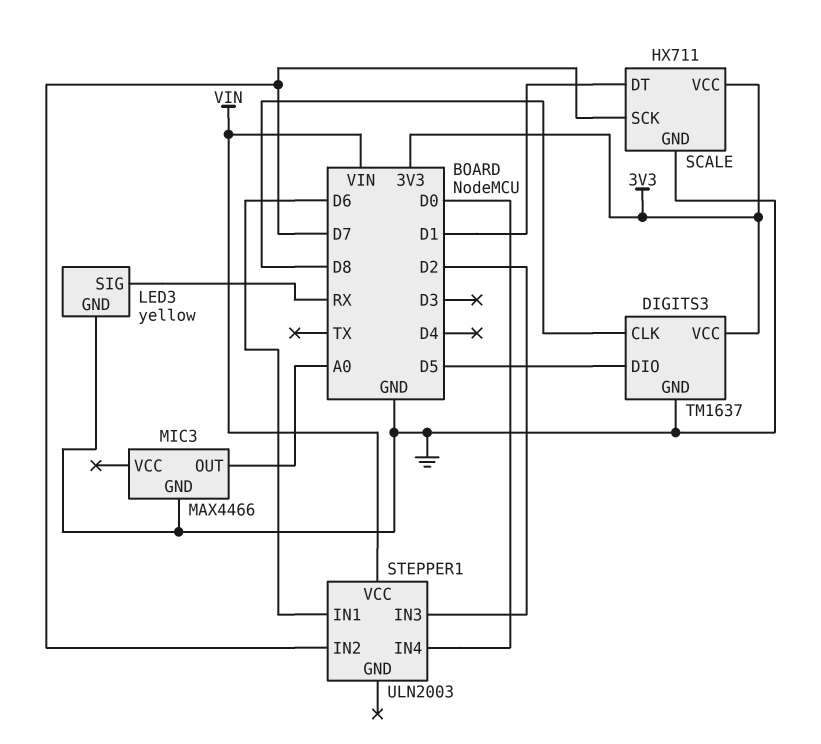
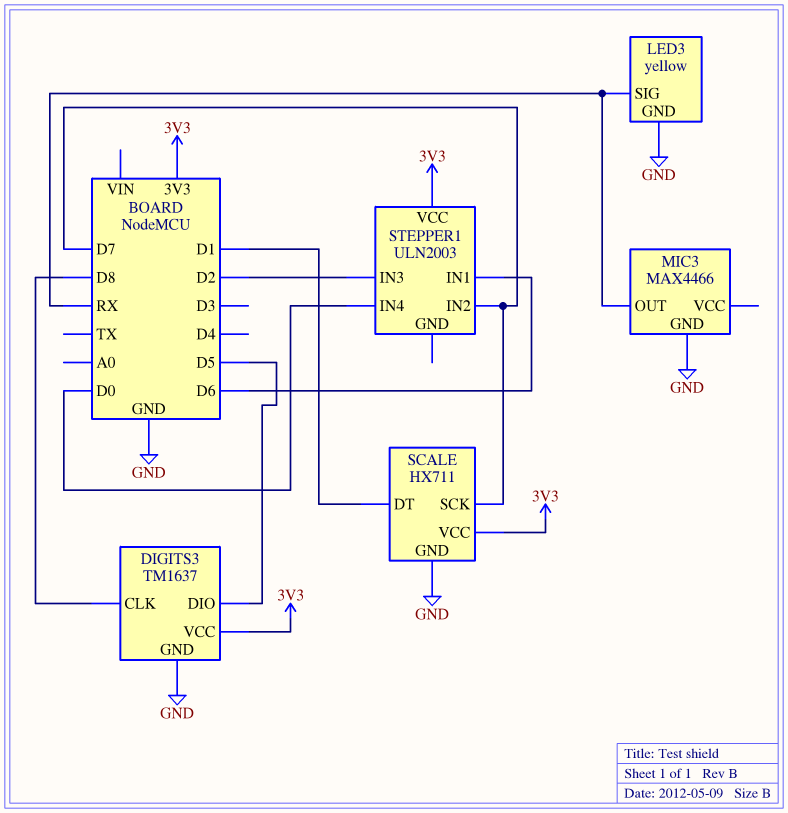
MIC3 pin OUT: A0 -> RX
STEPPER1 pin VCC: VIN -> 3V3

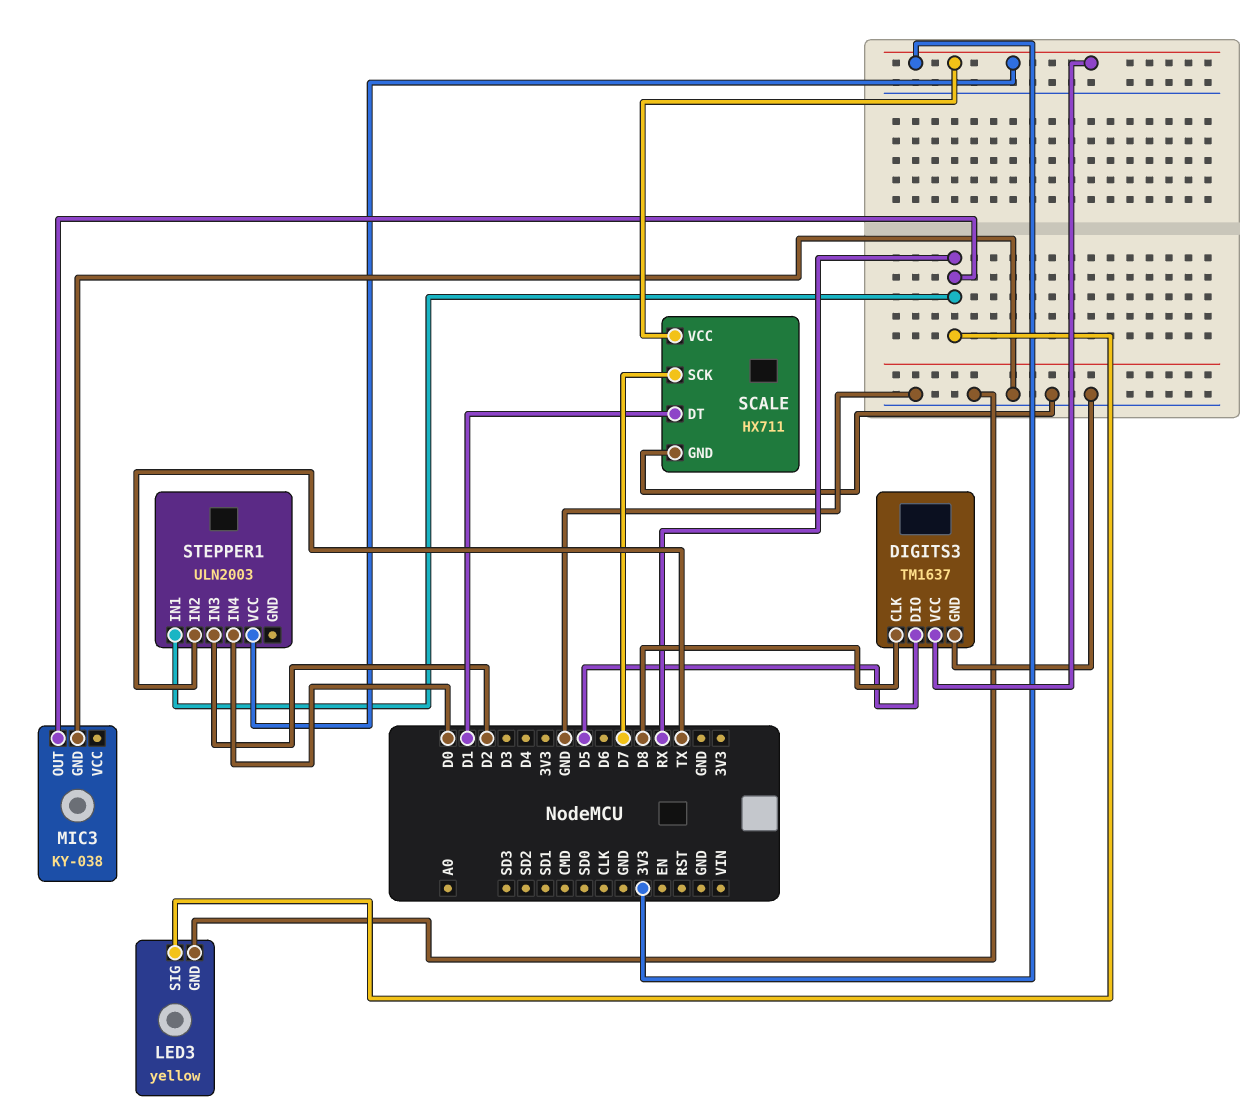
MIC3: MAX4466 -> KY-038
STEPPER1 pin IN1: D6 -> RX
STEPPER1 pin IN2: D7 -> TX

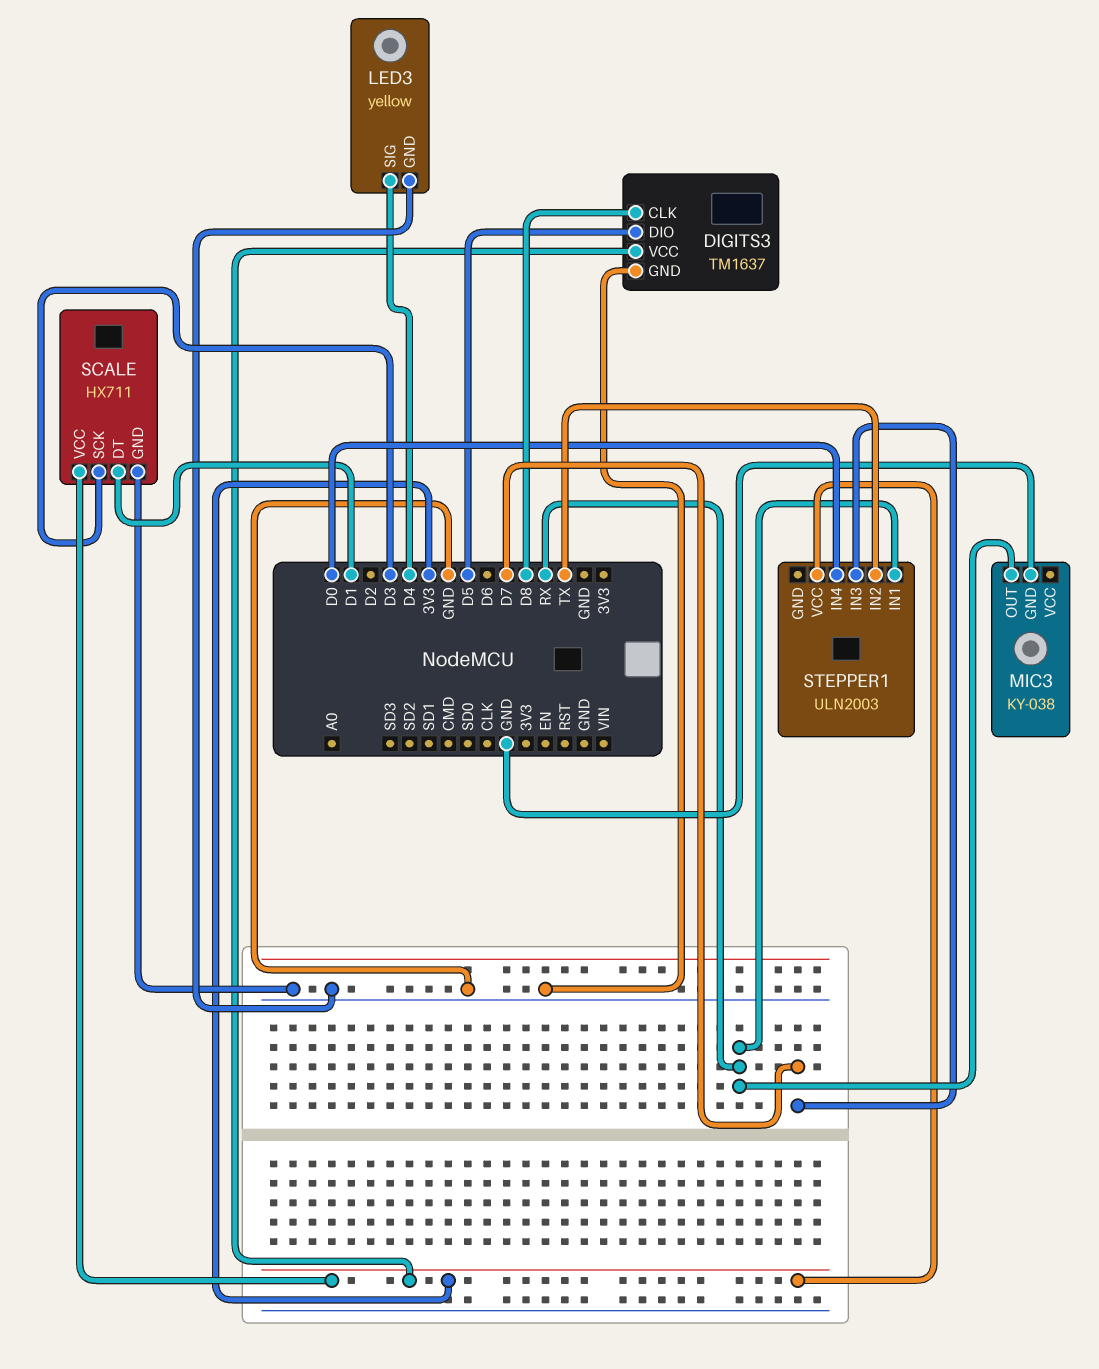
LED3 pin SIG: RX -> D4
SCALE pin SCK: D7 -> D3
STEPPER1 pin IN3: D2 -> D7

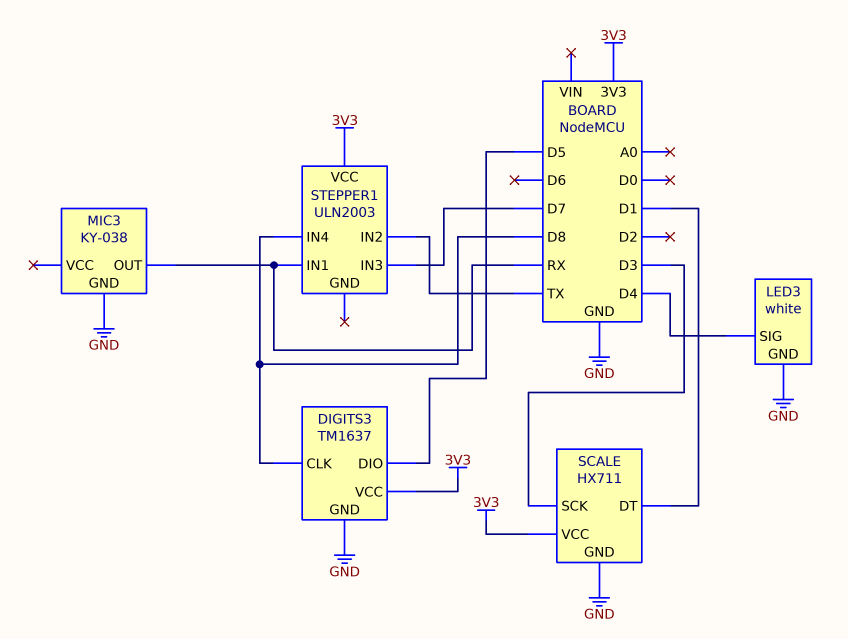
LED3: yellow -> white
STEPPER1 pin IN4: D0 -> D8

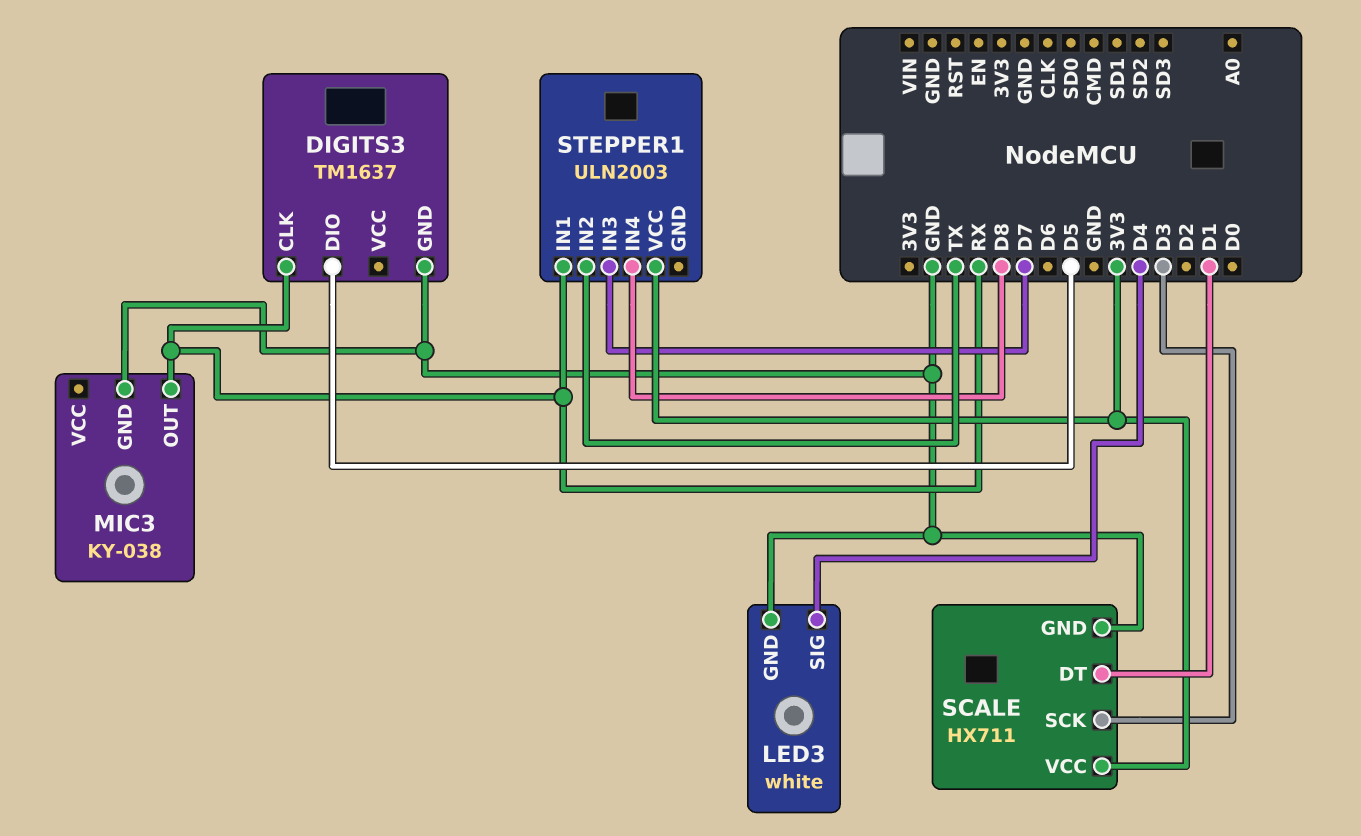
DIGITS3 pin CLK: D8 -> RX
DIGITS3 pin VCC: 3V3 -> none

